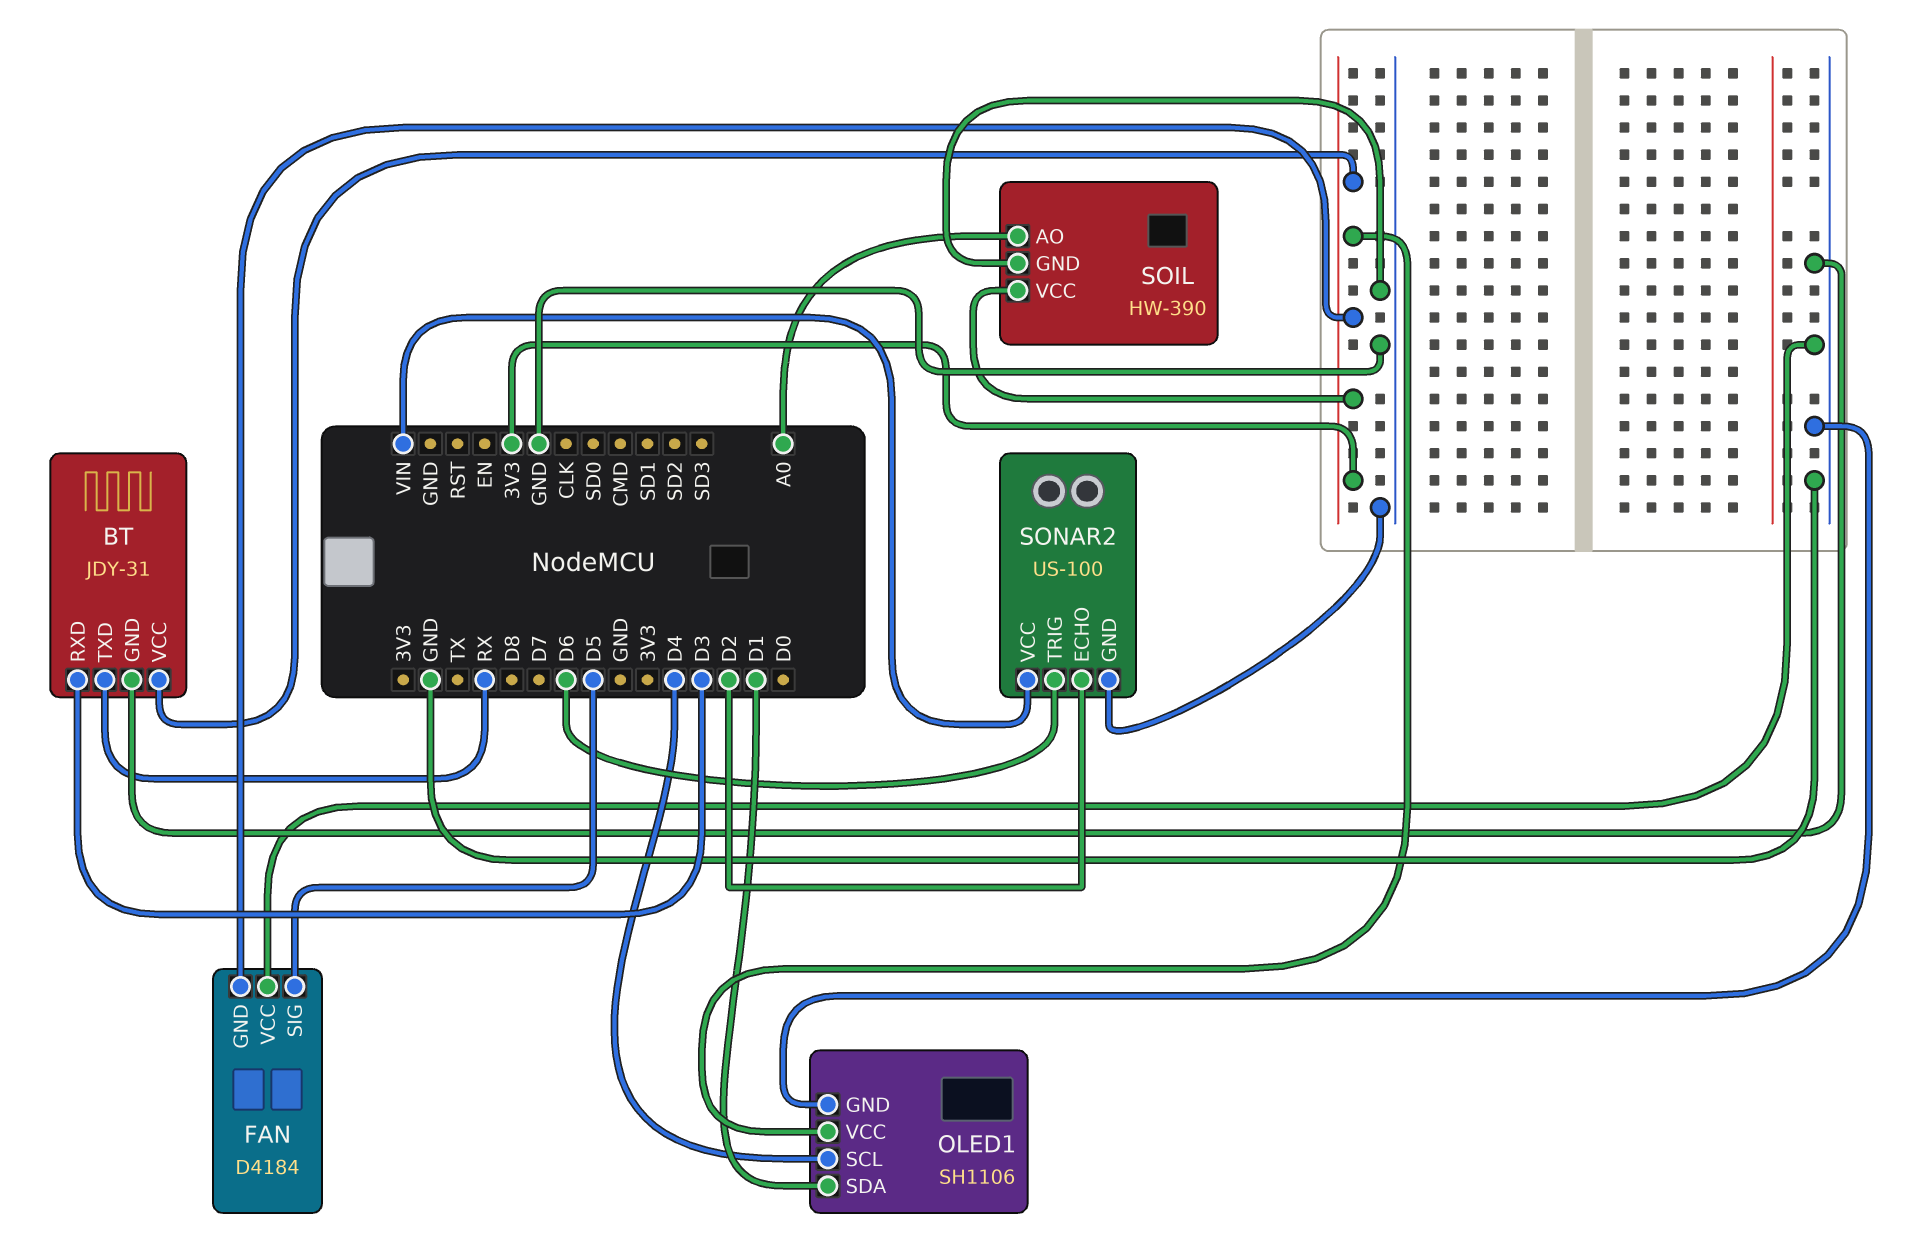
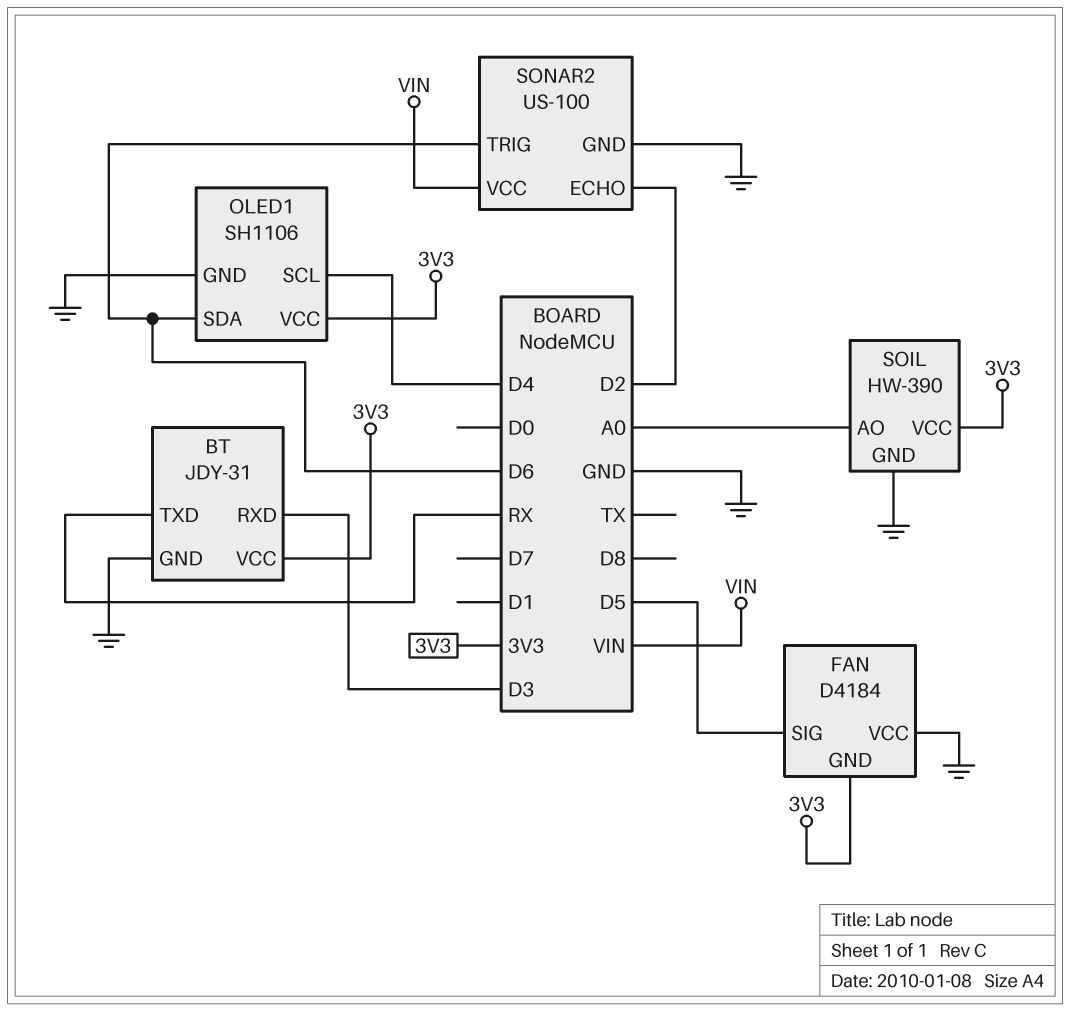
OLED1 pin SDA: D1 -> D6

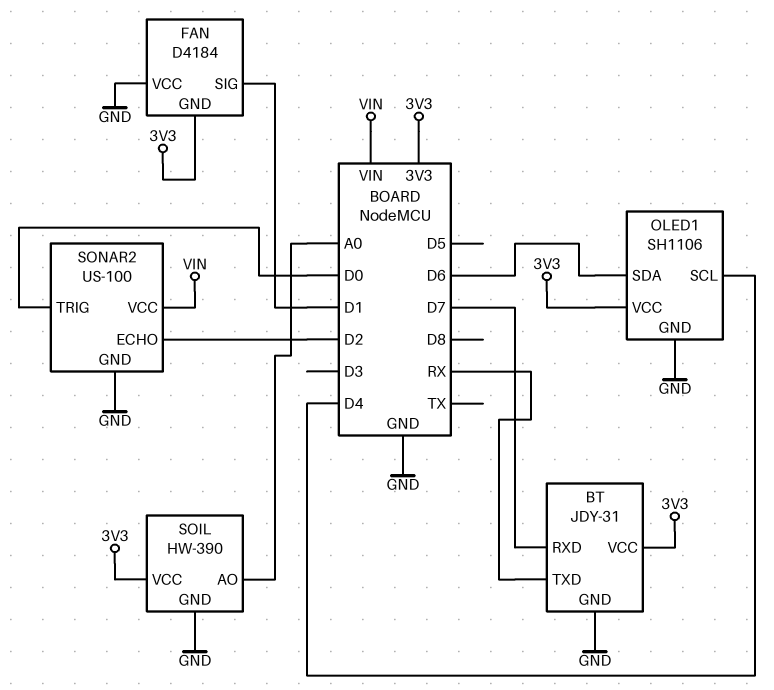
BT pin RXD: D3 -> D7
FAN pin SIG: D5 -> D1
SONAR2 pin TRIG: D6 -> D0

